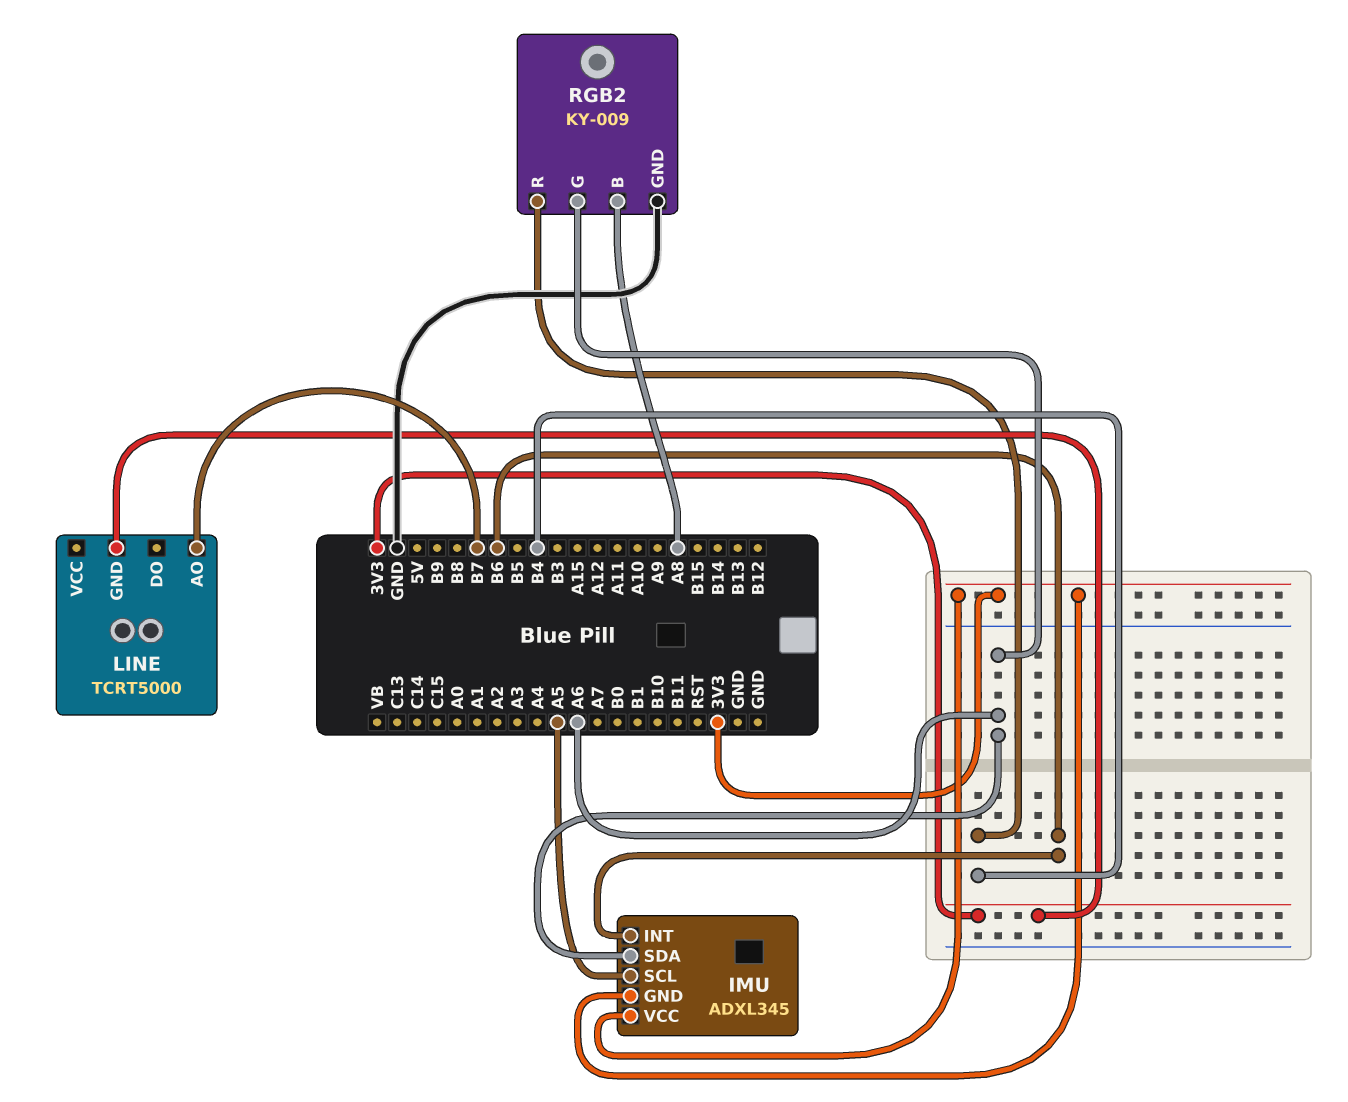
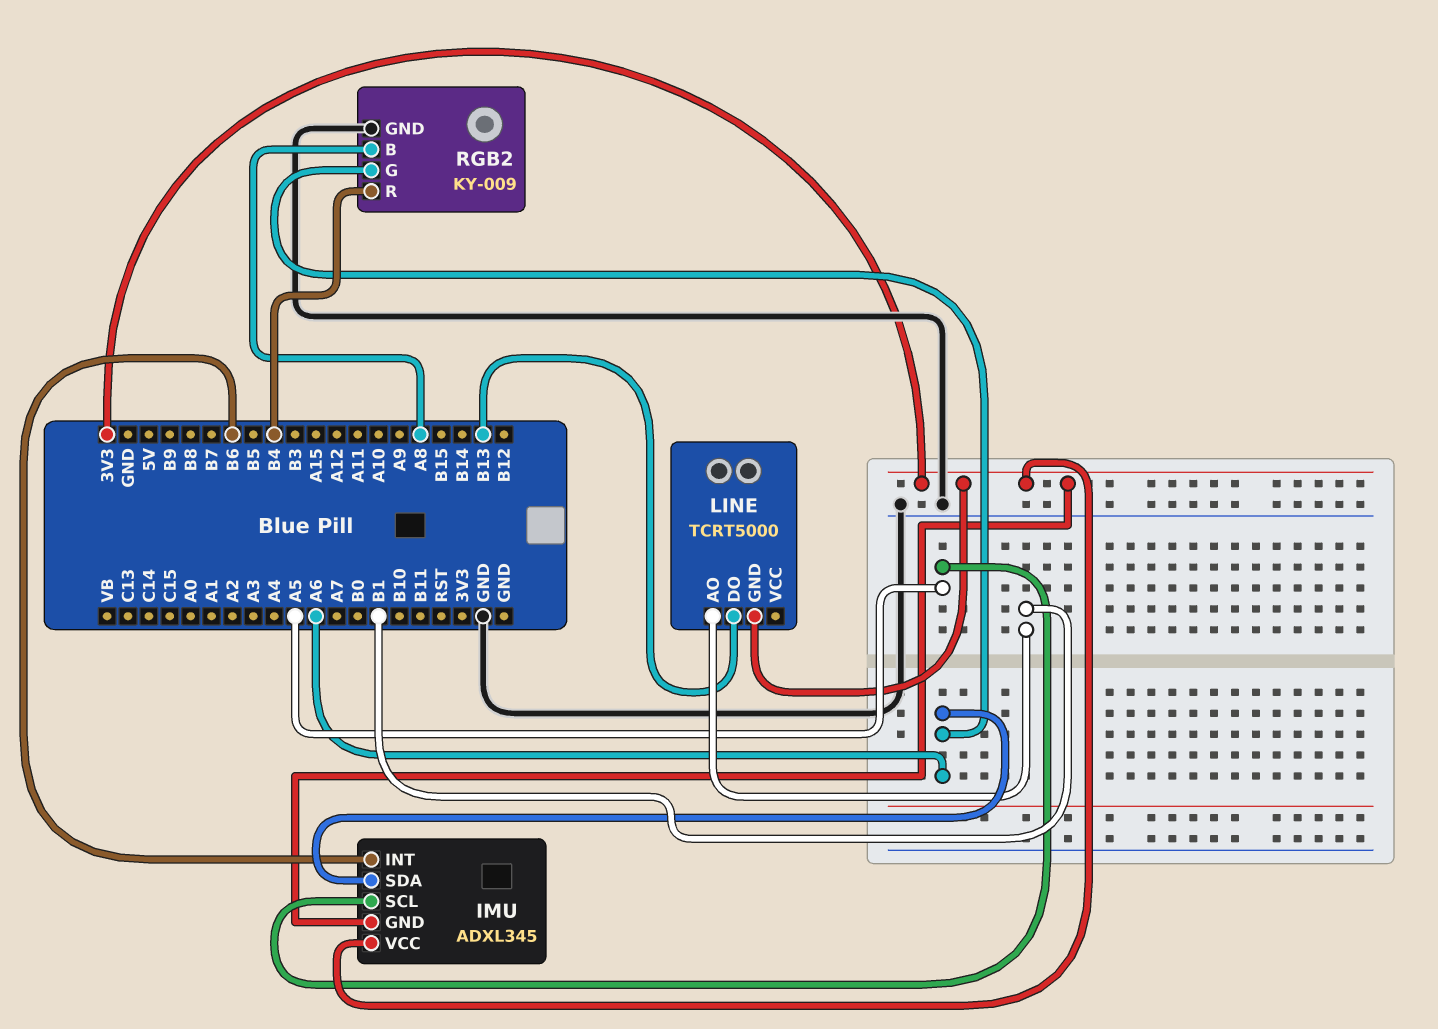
LINE pin AO: B7 -> B1
LINE pin DO: none -> B13

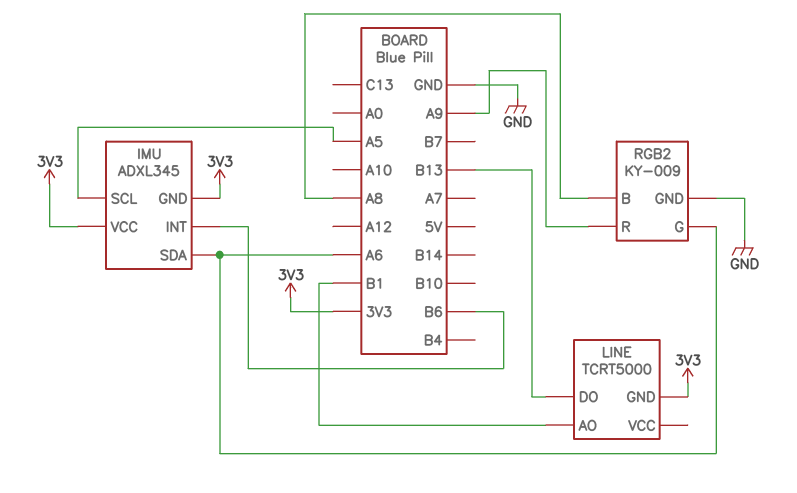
RGB2 pin R: B4 -> A9

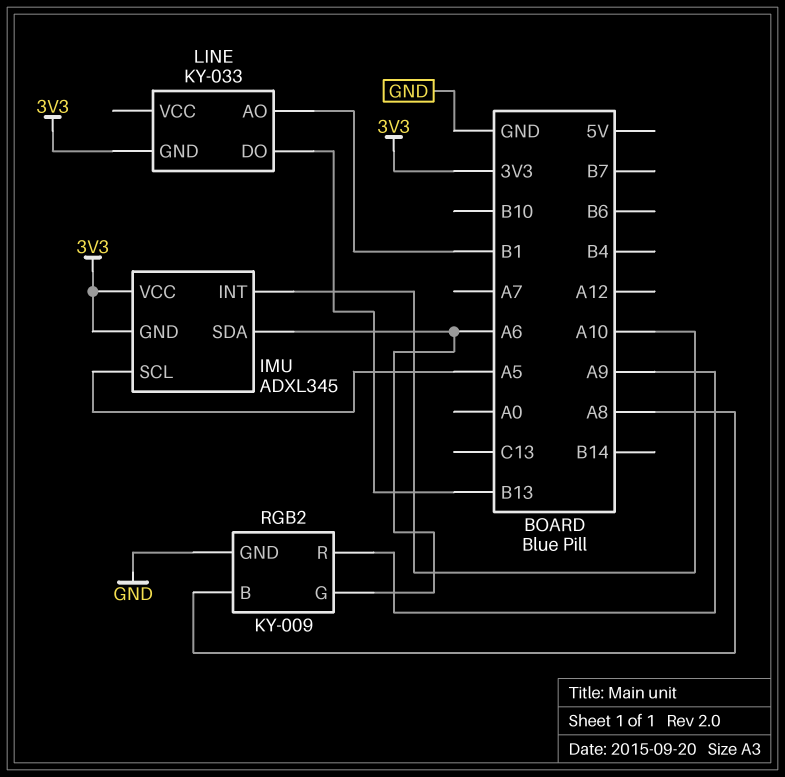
IMU pin INT: B6 -> A10
LINE: TCRT5000 -> KY-033

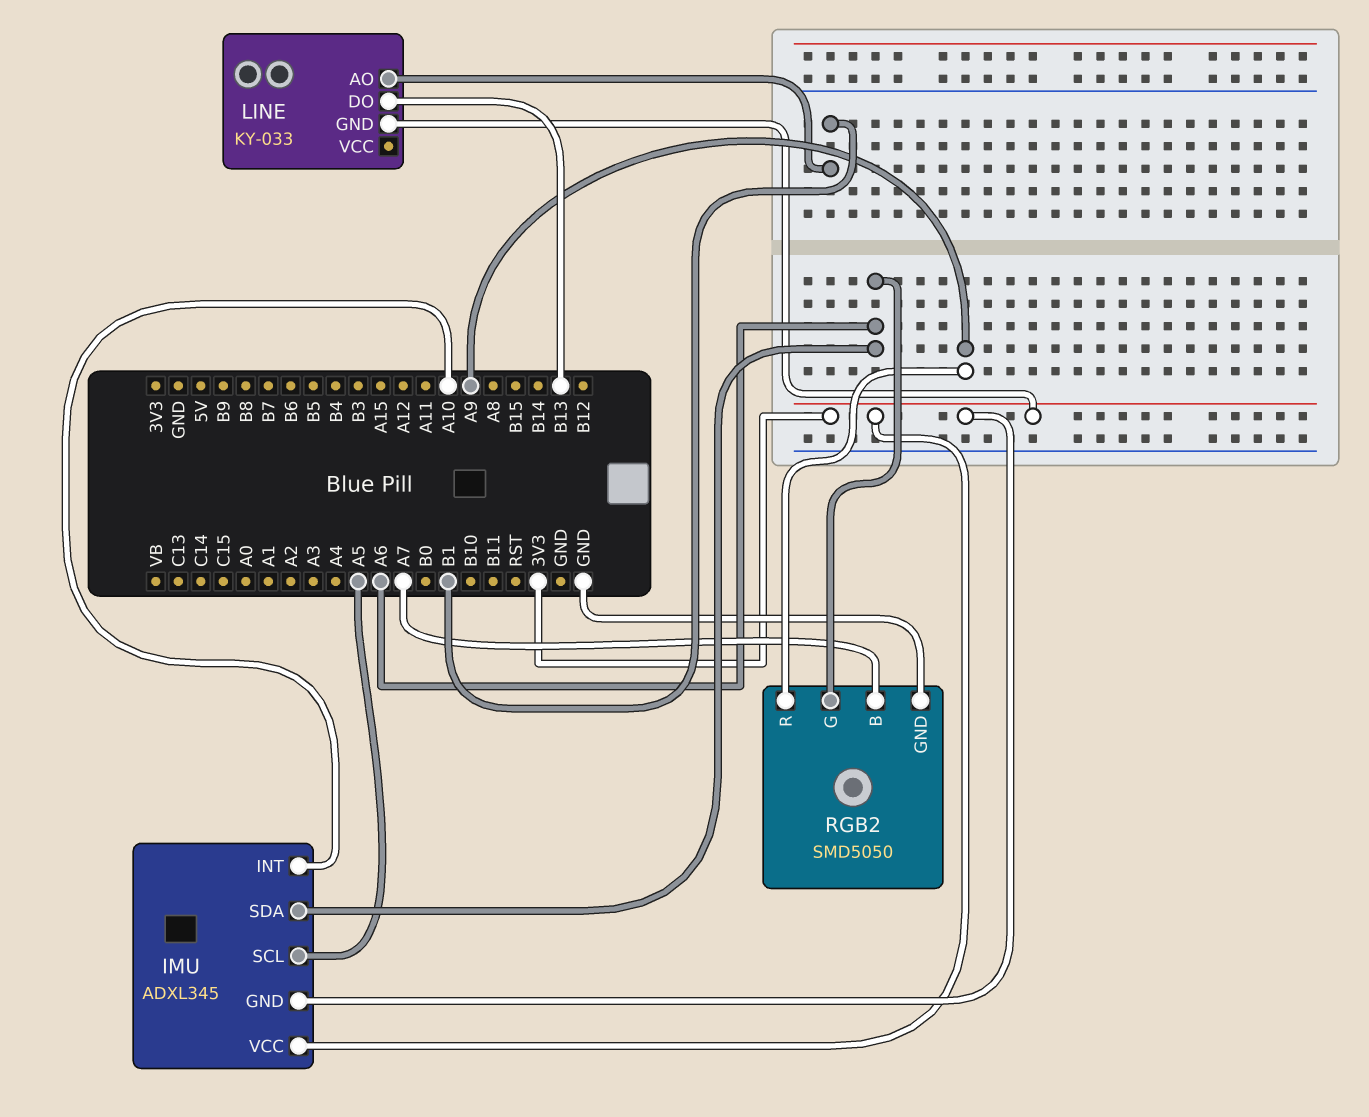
RGB2: KY-009 -> SMD5050
RGB2 pin B: A8 -> A7

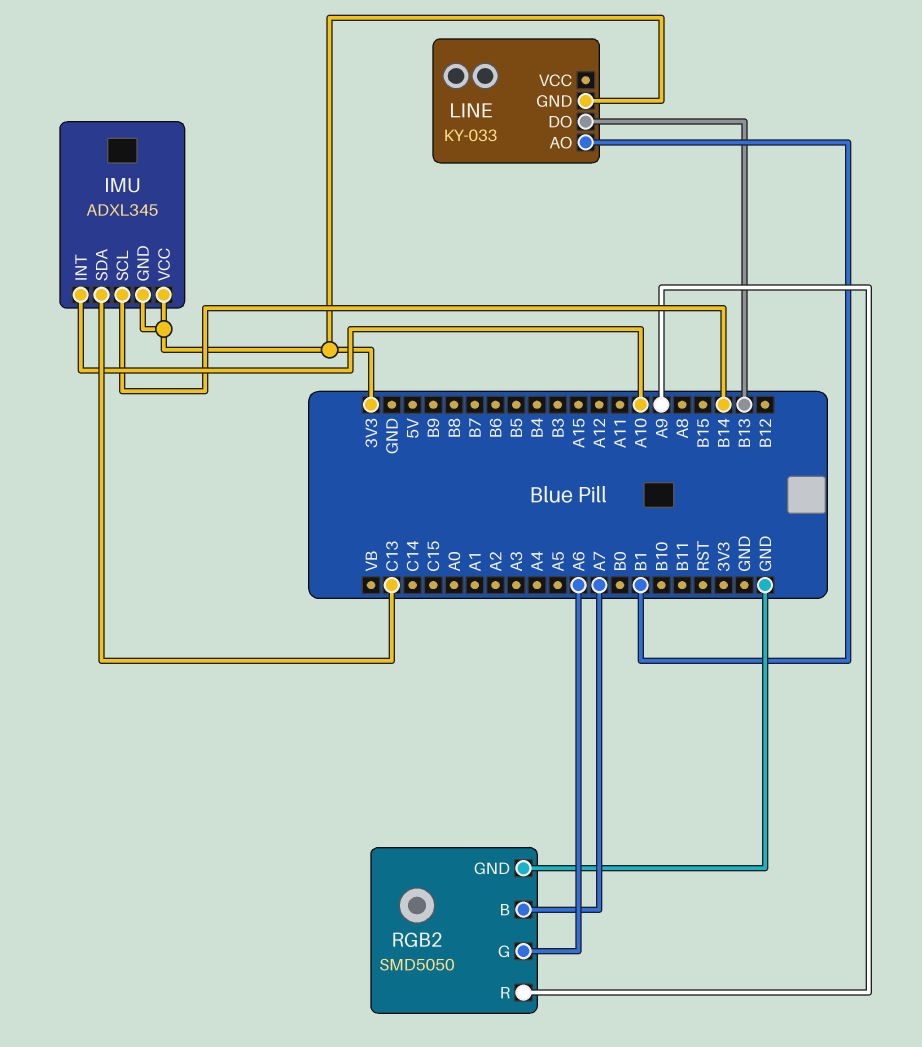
IMU pin SCL: A5 -> B14
IMU pin SDA: A6 -> C13

